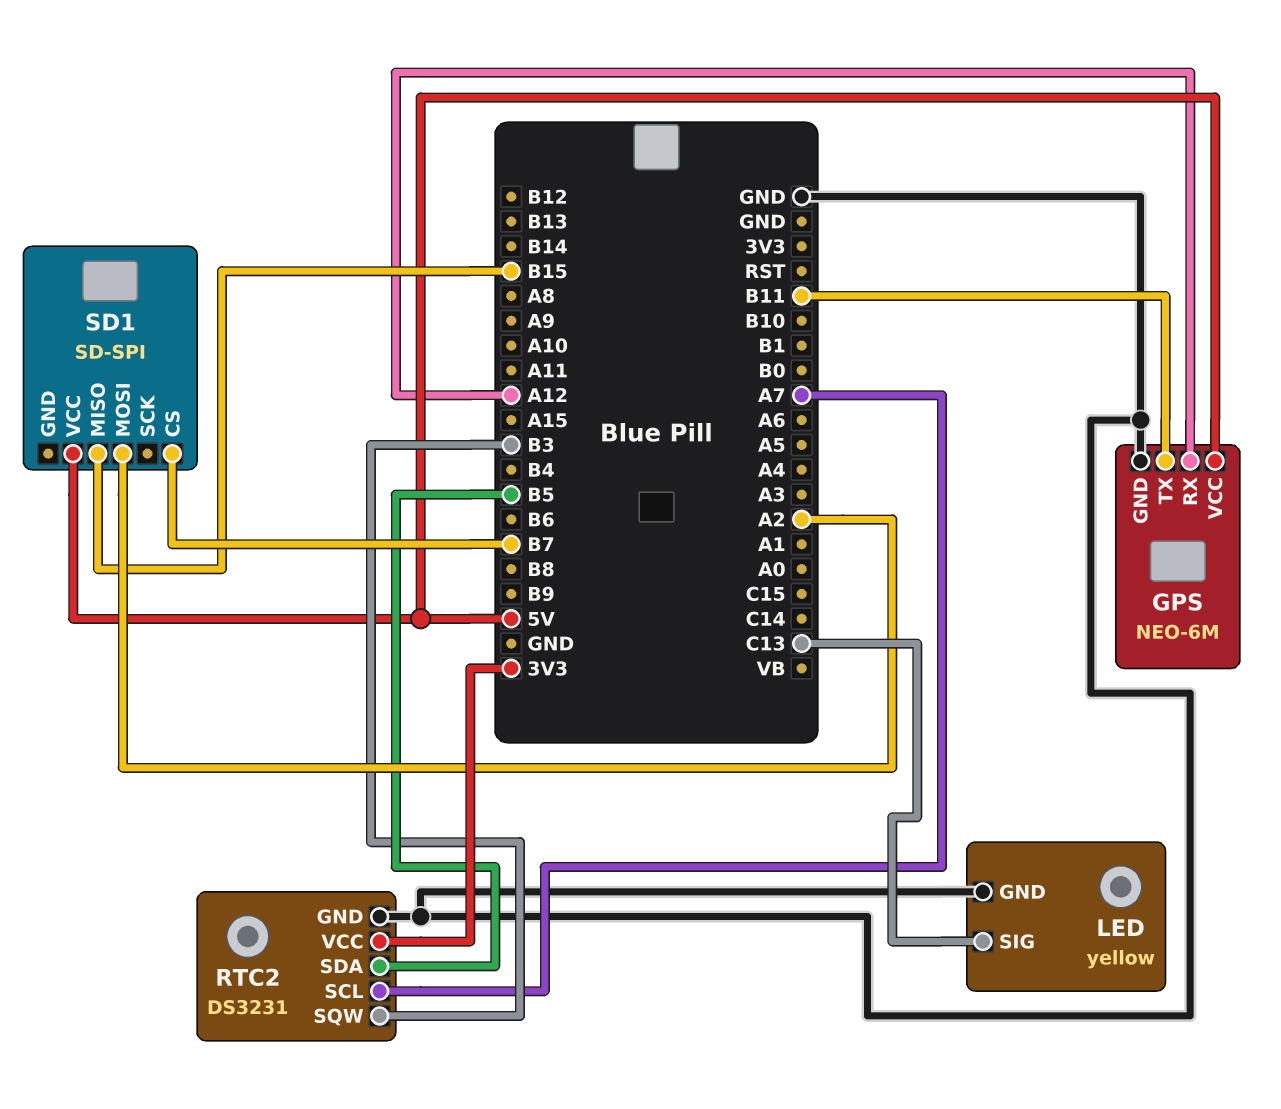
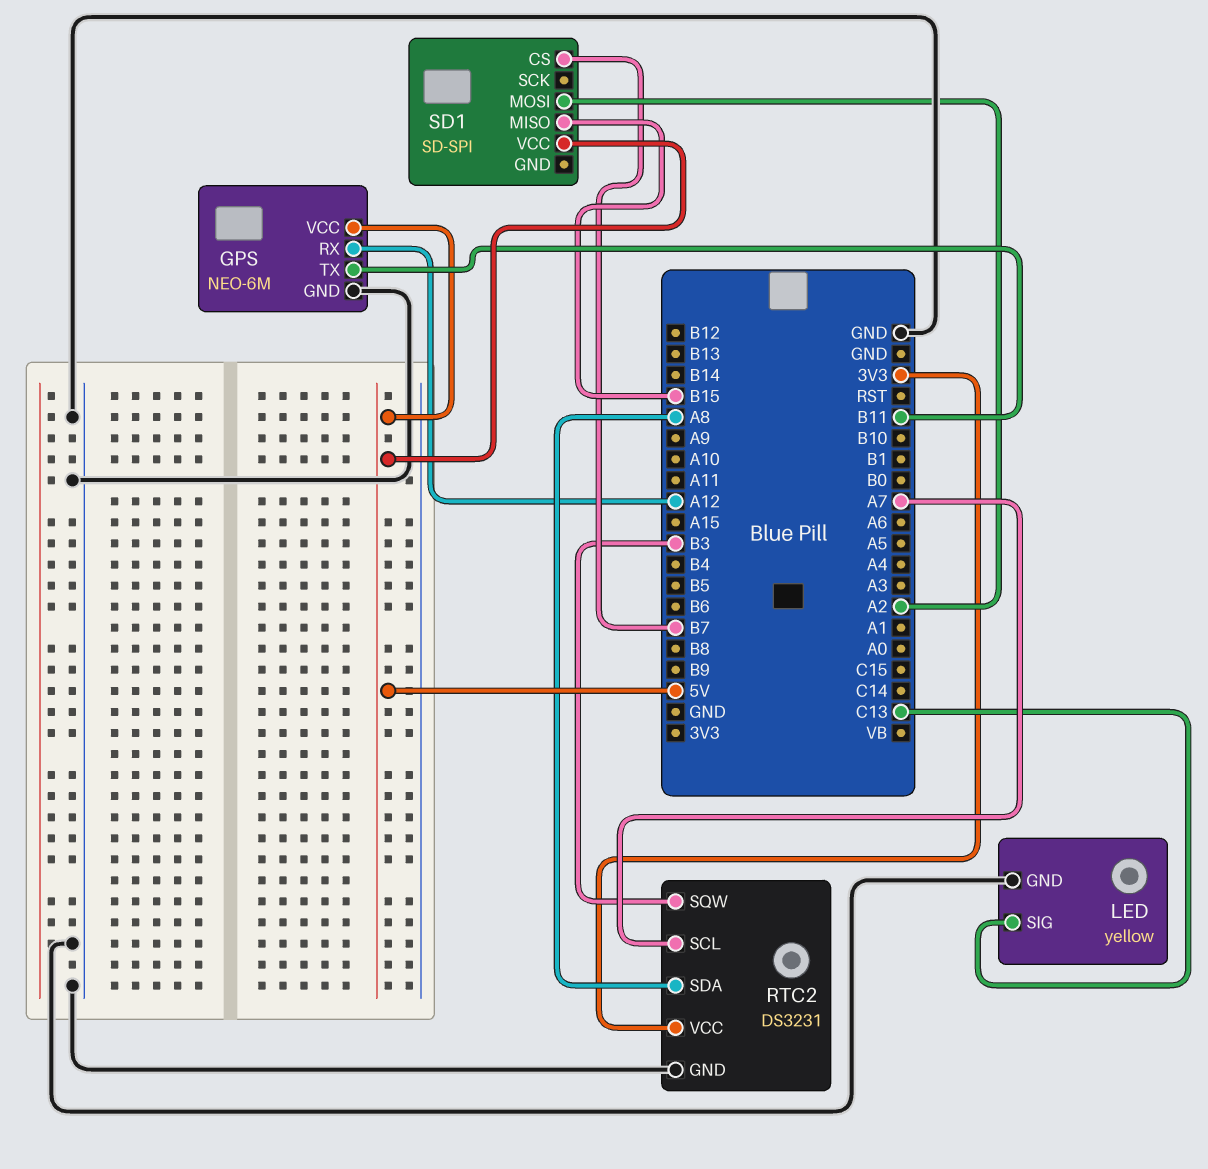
RTC2 pin SDA: B5 -> A8

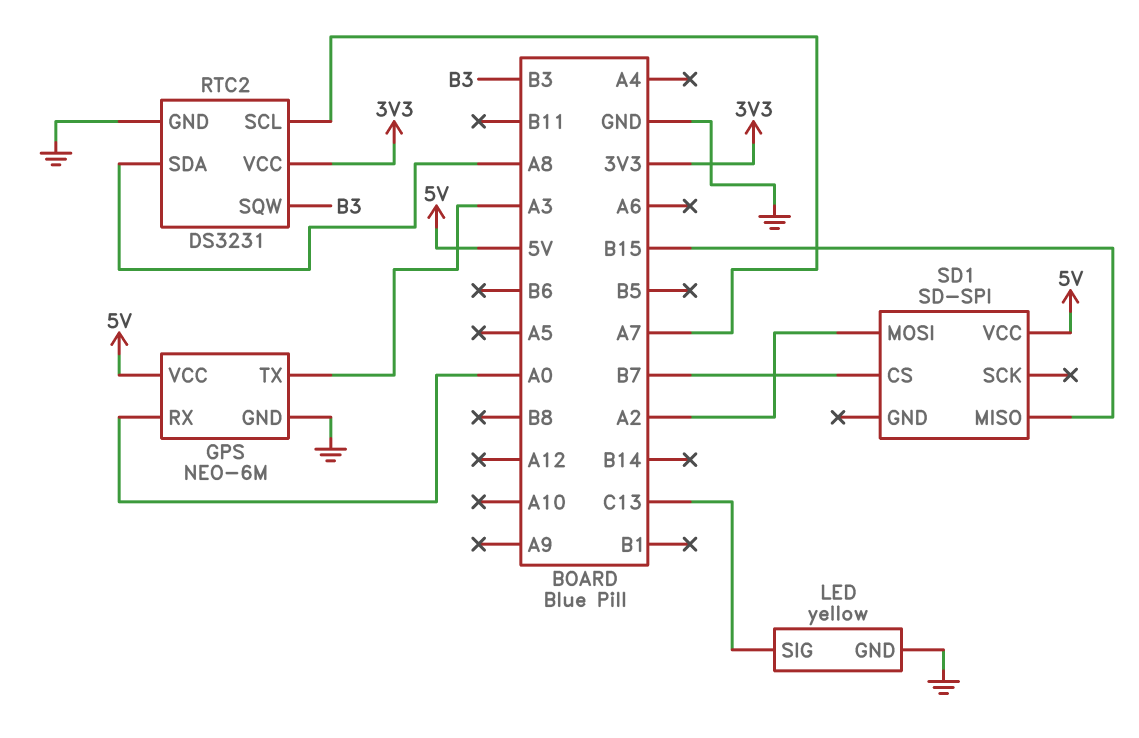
GPS pin RX: A12 -> A0
GPS pin TX: B11 -> A3

